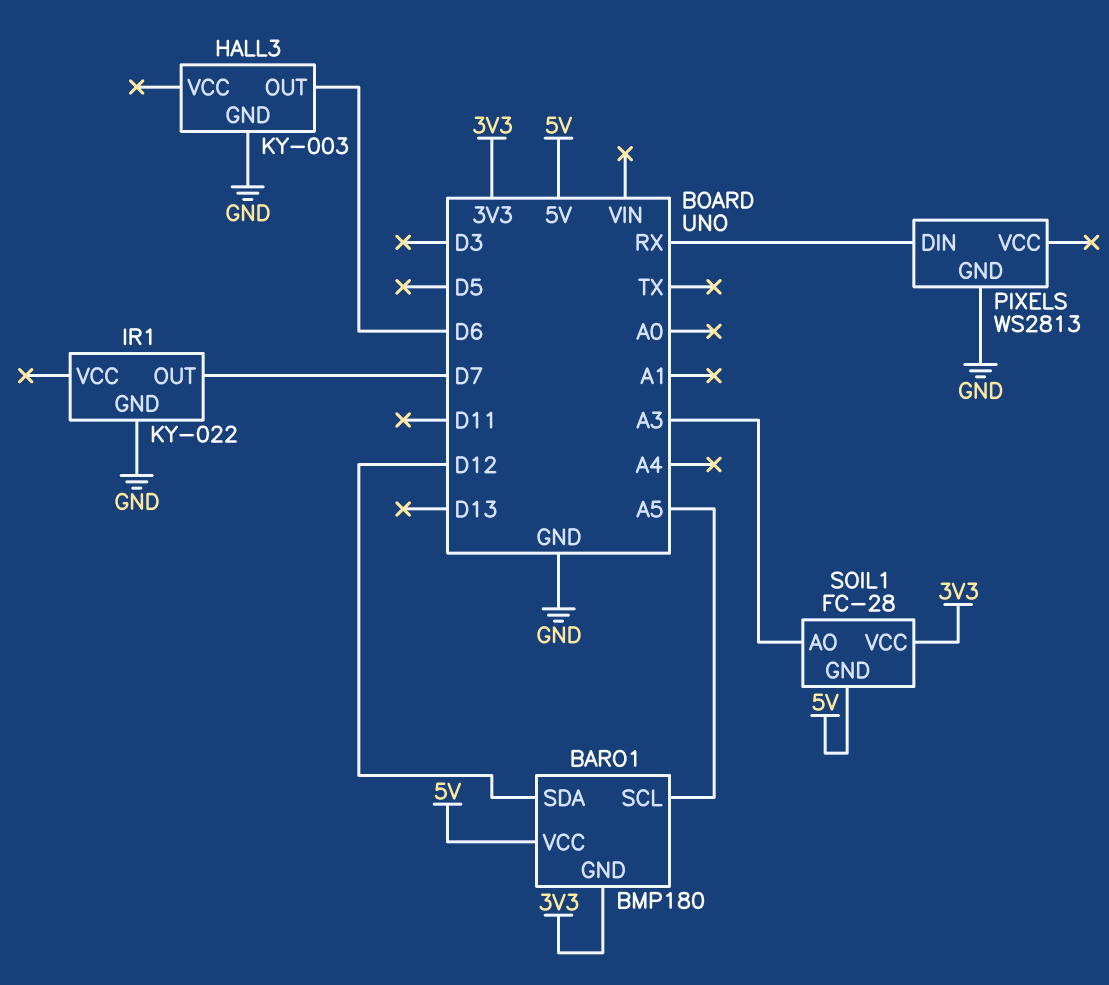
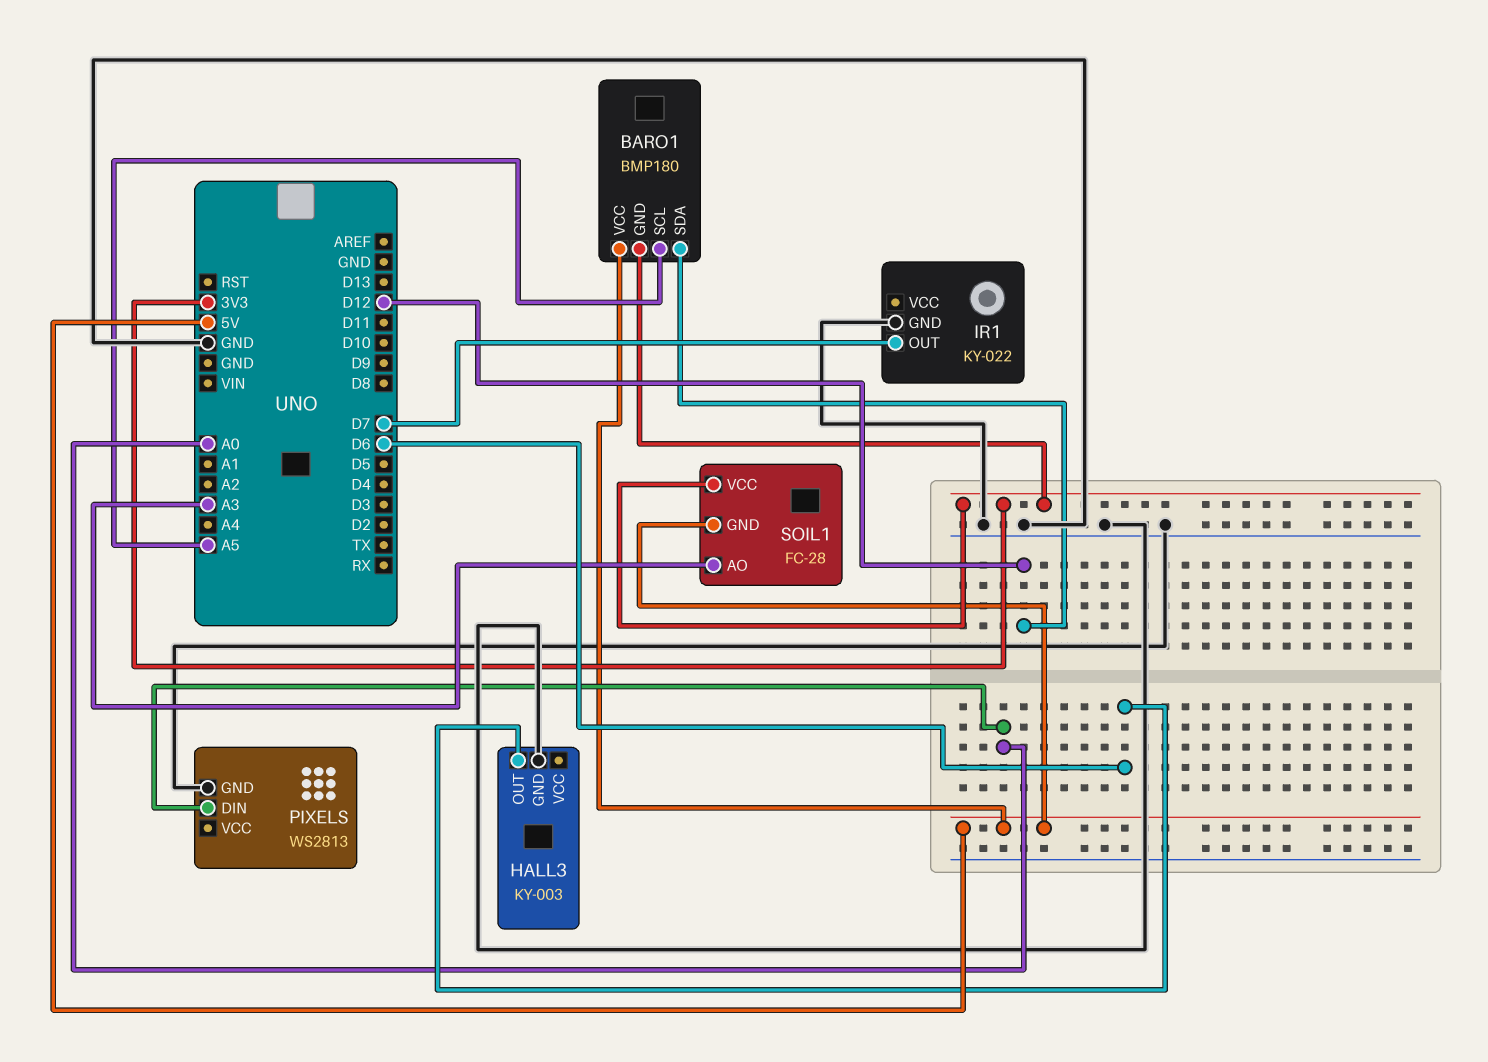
PIXELS pin DIN: RX -> A0

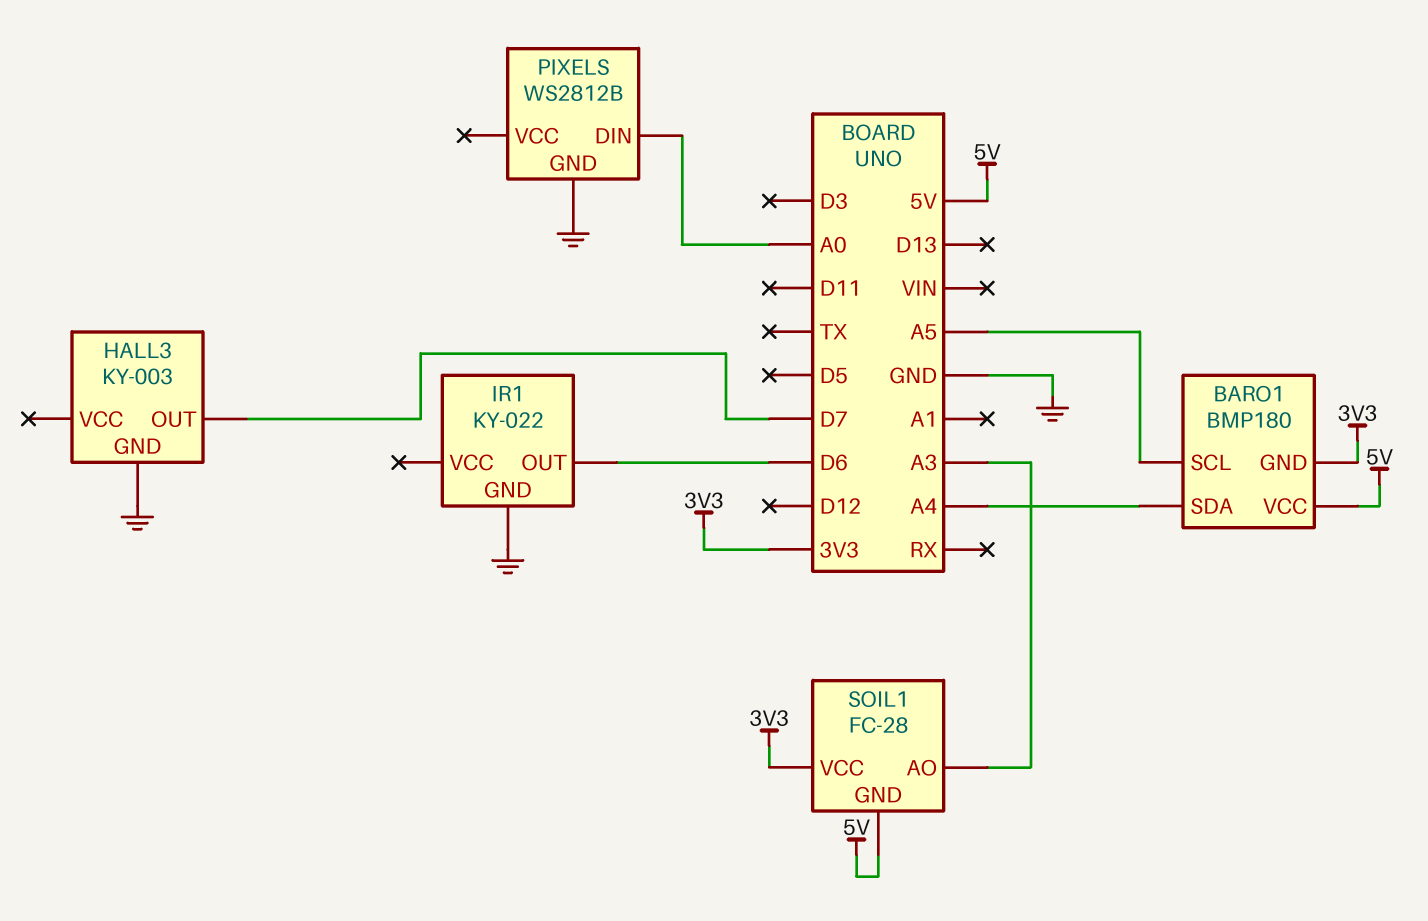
BARO1 pin SDA: D12 -> A4
HALL3 pin OUT: D6 -> D7
IR1 pin OUT: D7 -> D6
PIXELS: WS2813 -> WS2812B

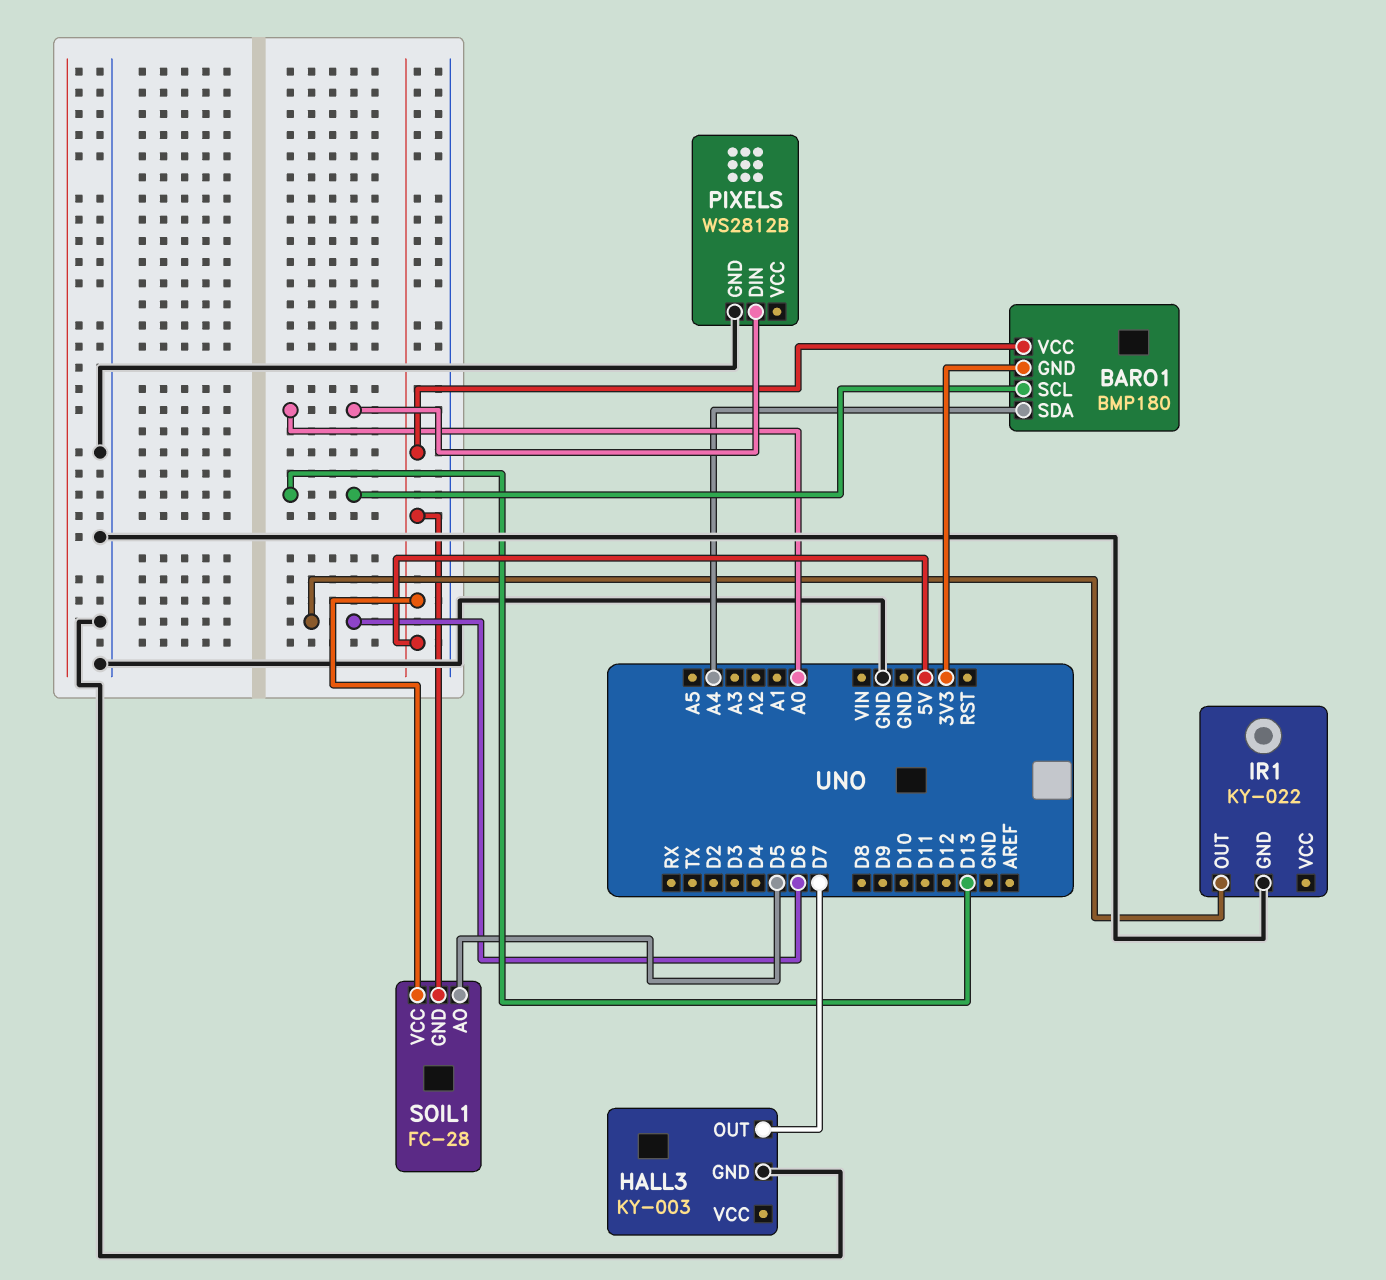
BARO1 pin SCL: A5 -> D13
SOIL1 pin AO: A3 -> D5
SOIL1 pin VCC: 3V3 -> 5V

